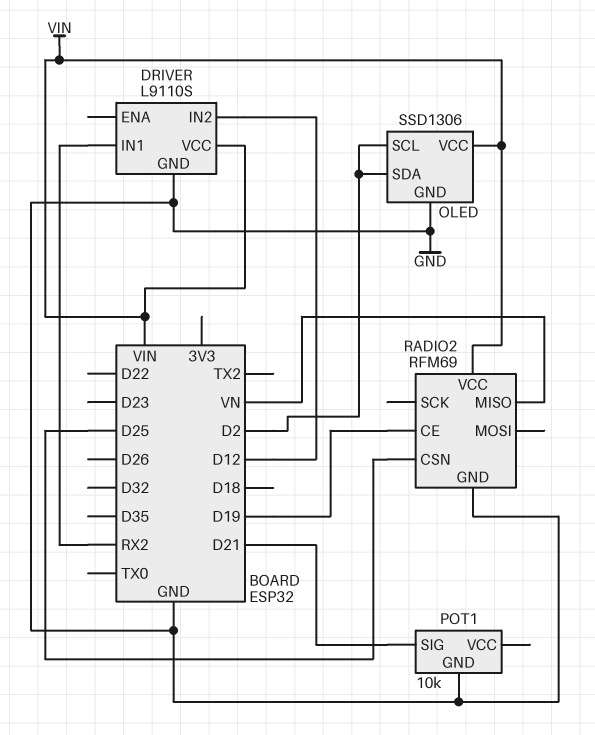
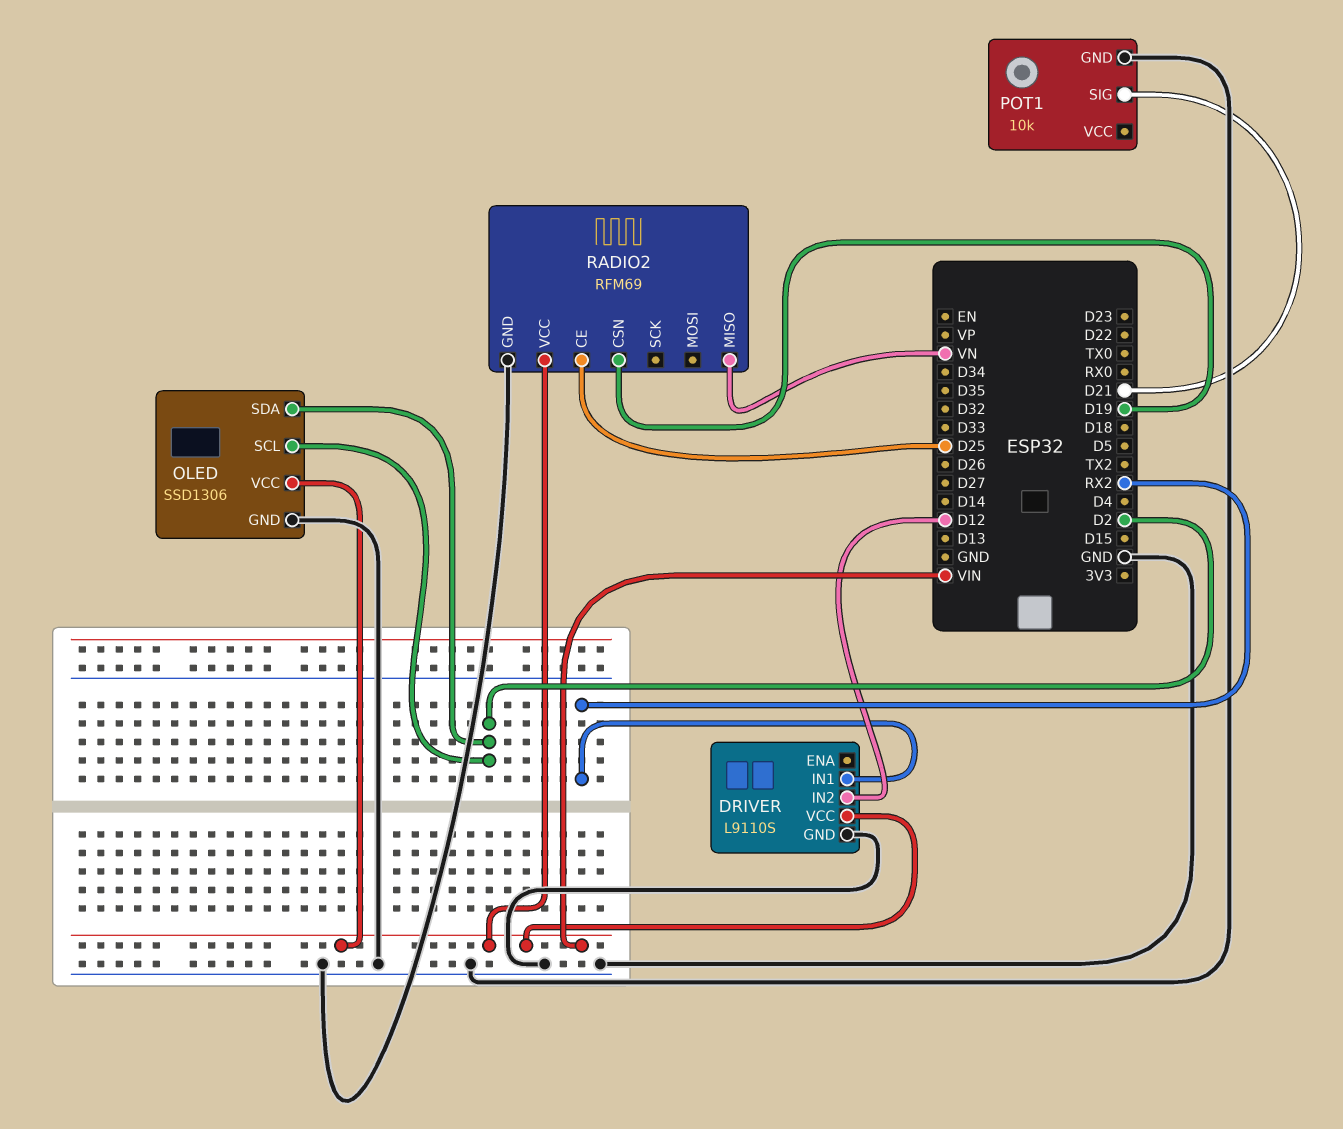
RADIO2 pin CE: D19 -> D25
RADIO2 pin CSN: D25 -> D19

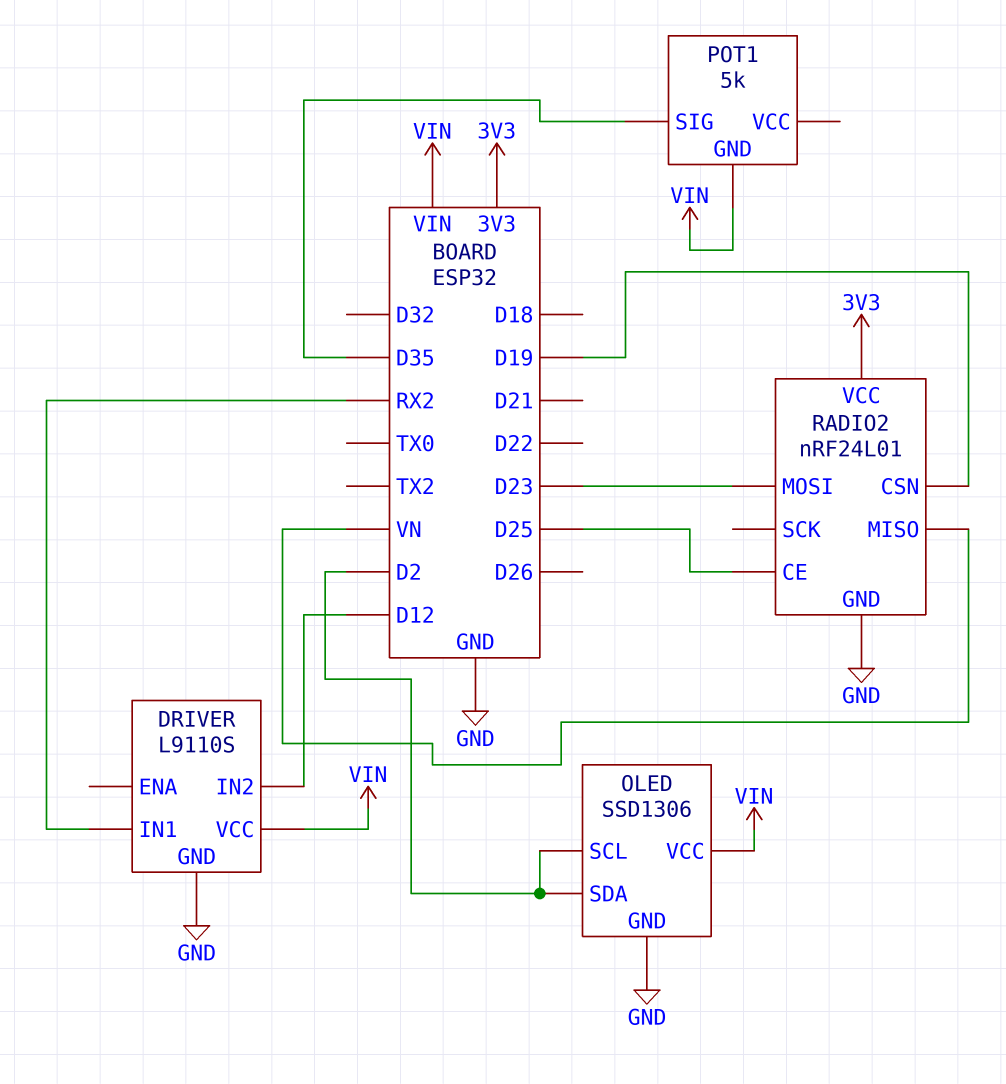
POT1: 10k -> 5k
POT1 pin GND: GND -> VIN
POT1 pin SIG: D21 -> D35
RADIO2: RFM69 -> nRF24L01
RADIO2 pin MOSI: none -> D23
RADIO2 pin VCC: VIN -> 3V3

